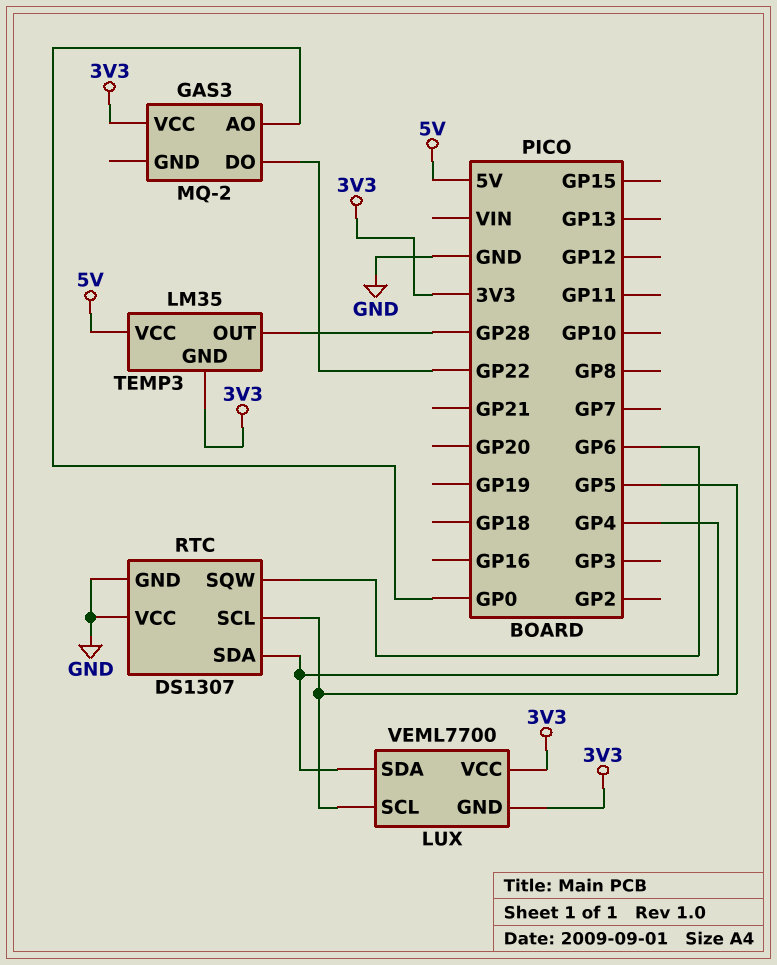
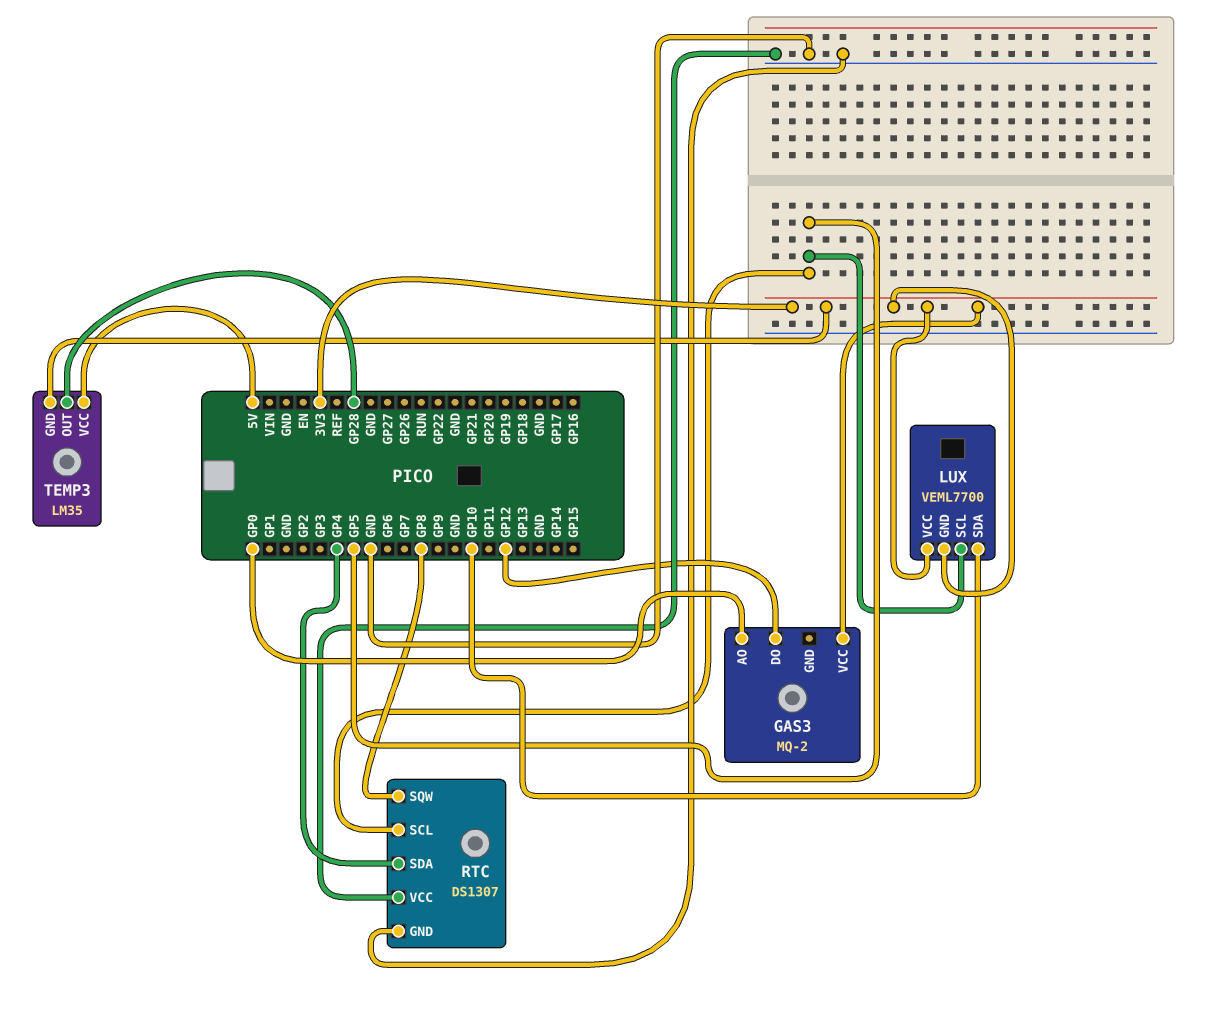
GAS3 pin DO: GP22 -> GP12
LUX pin SDA: GP4 -> GP10
RTC pin SQW: GP6 -> GP8

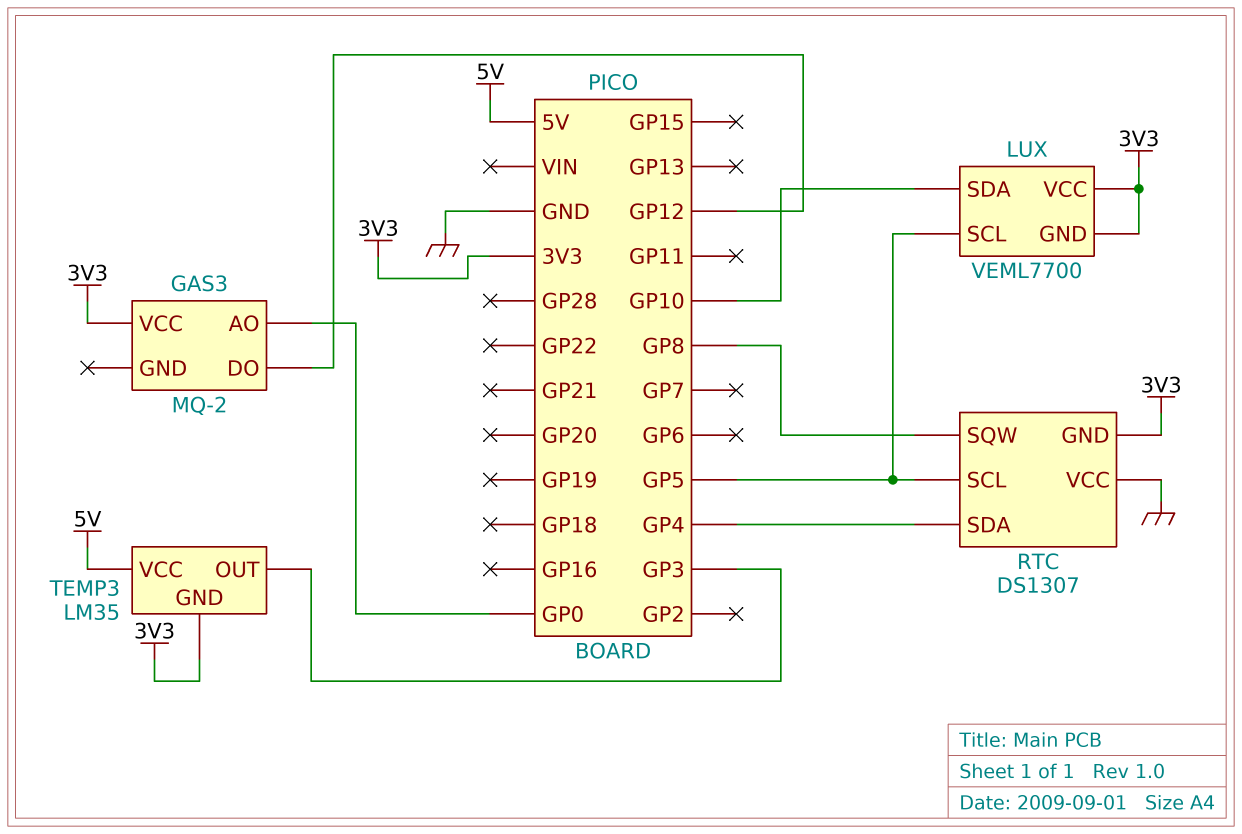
RTC pin GND: GND -> 3V3
TEMP3 pin OUT: GP28 -> GP3

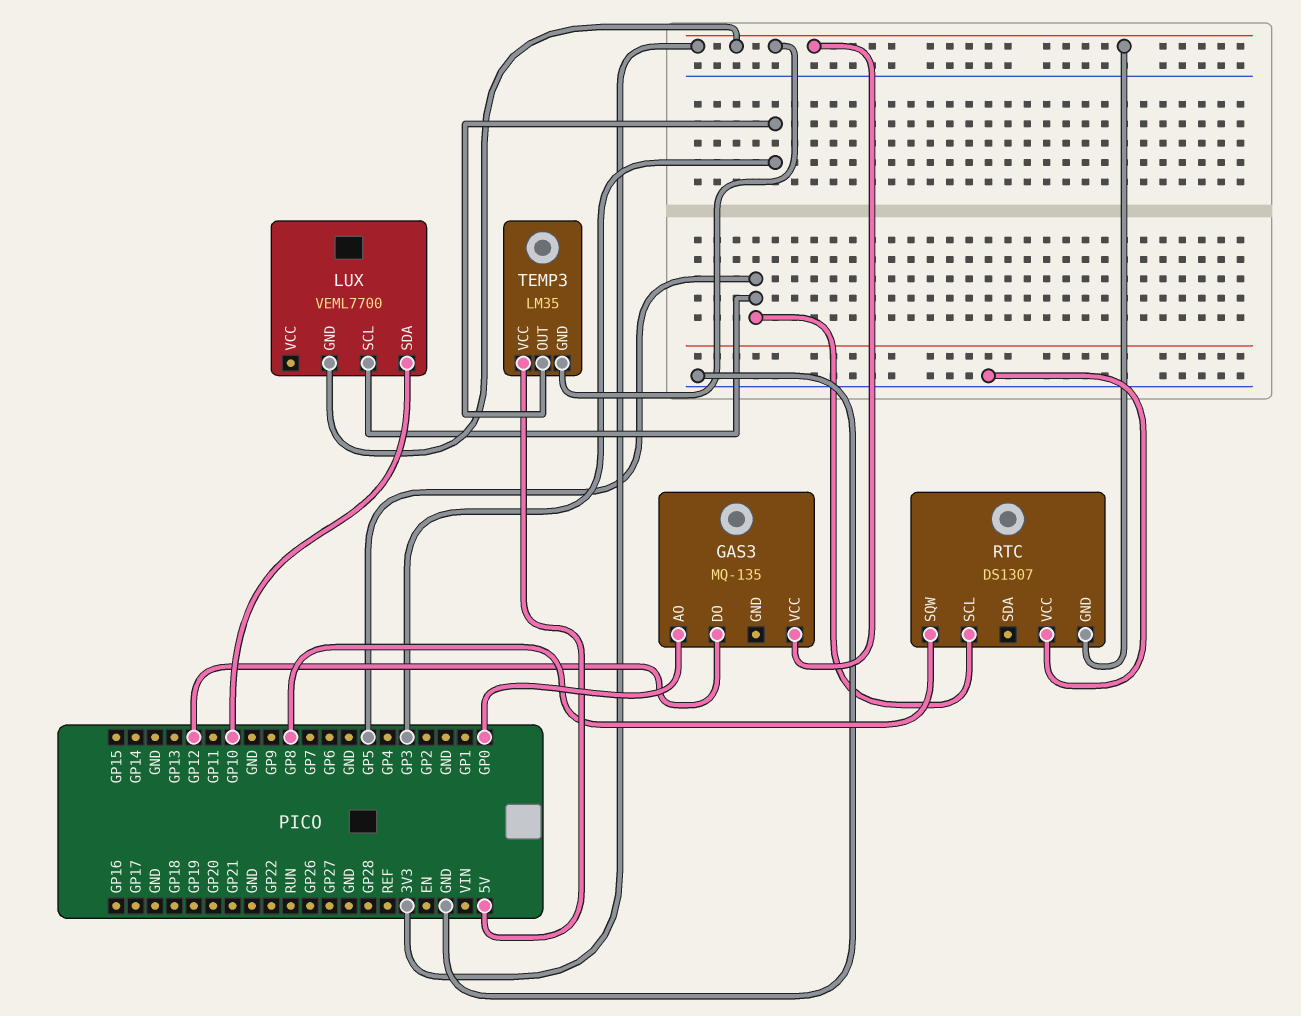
GAS3: MQ-2 -> MQ-135
LUX pin VCC: 3V3 -> none
RTC pin SDA: GP4 -> none

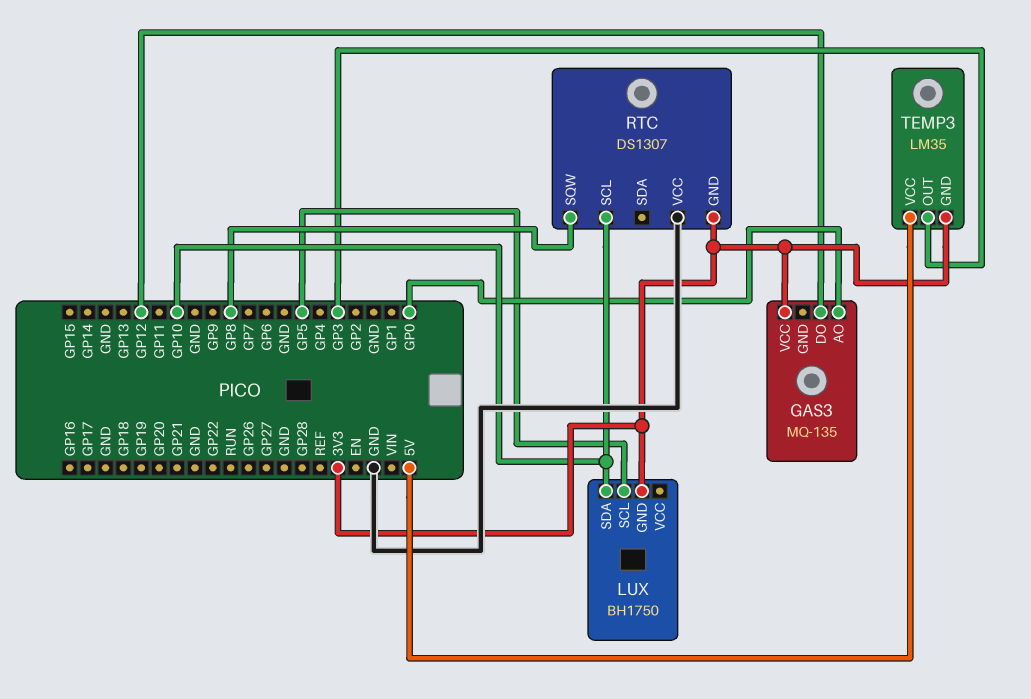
LUX: VEML7700 -> BH1750
RTC pin SCL: GP5 -> GP10

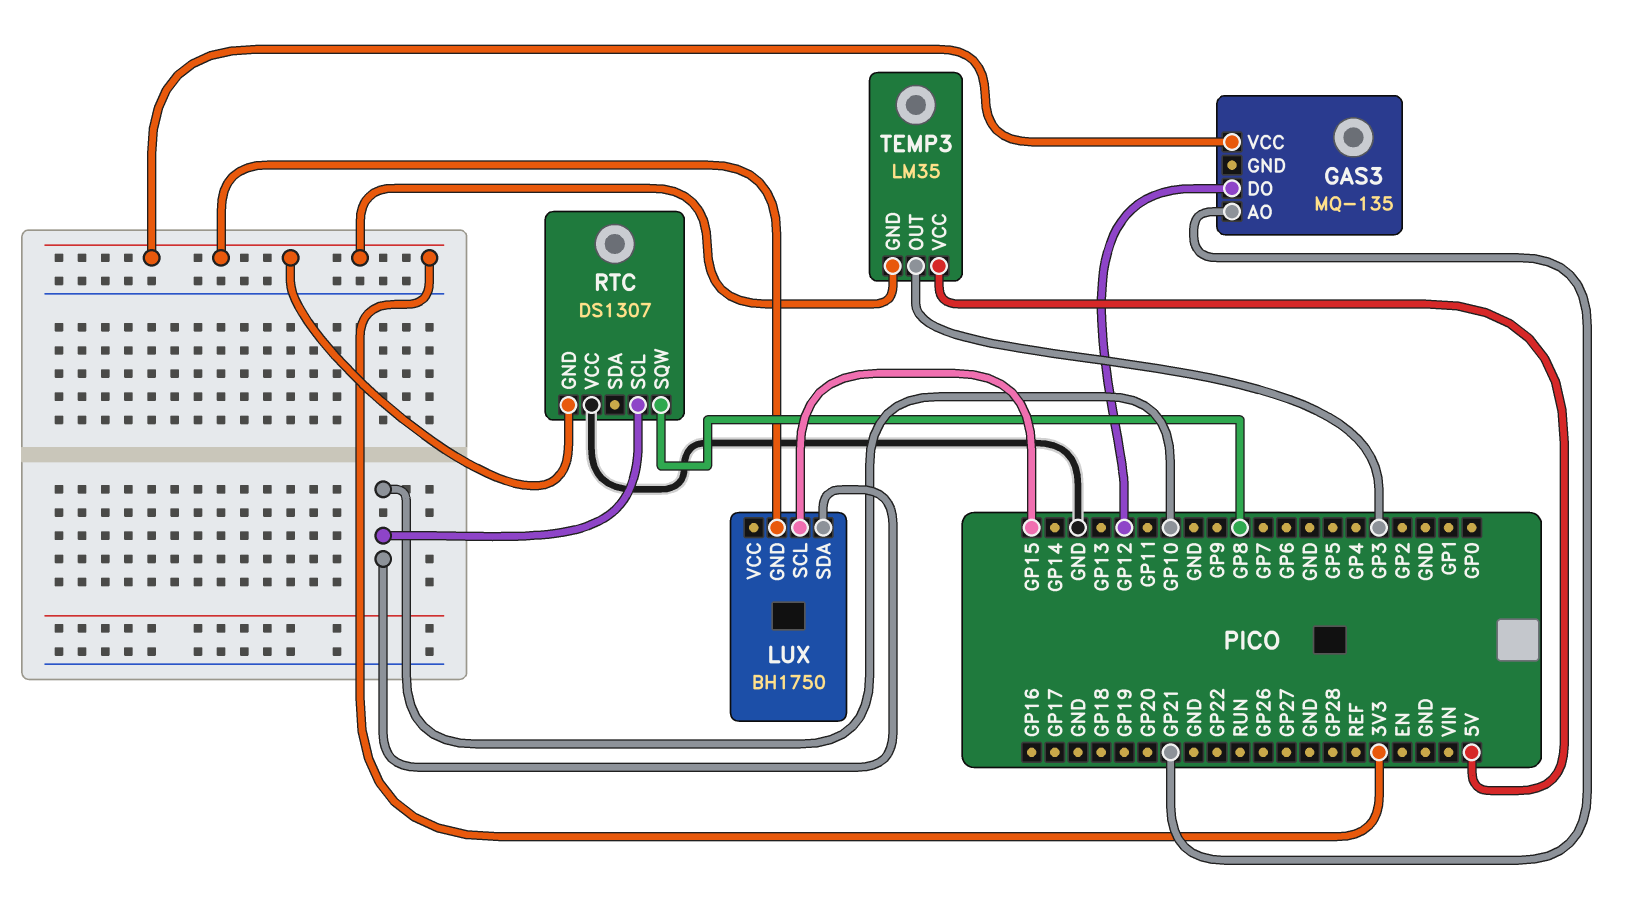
GAS3 pin AO: GP0 -> GP21
LUX pin SCL: GP5 -> GP15

